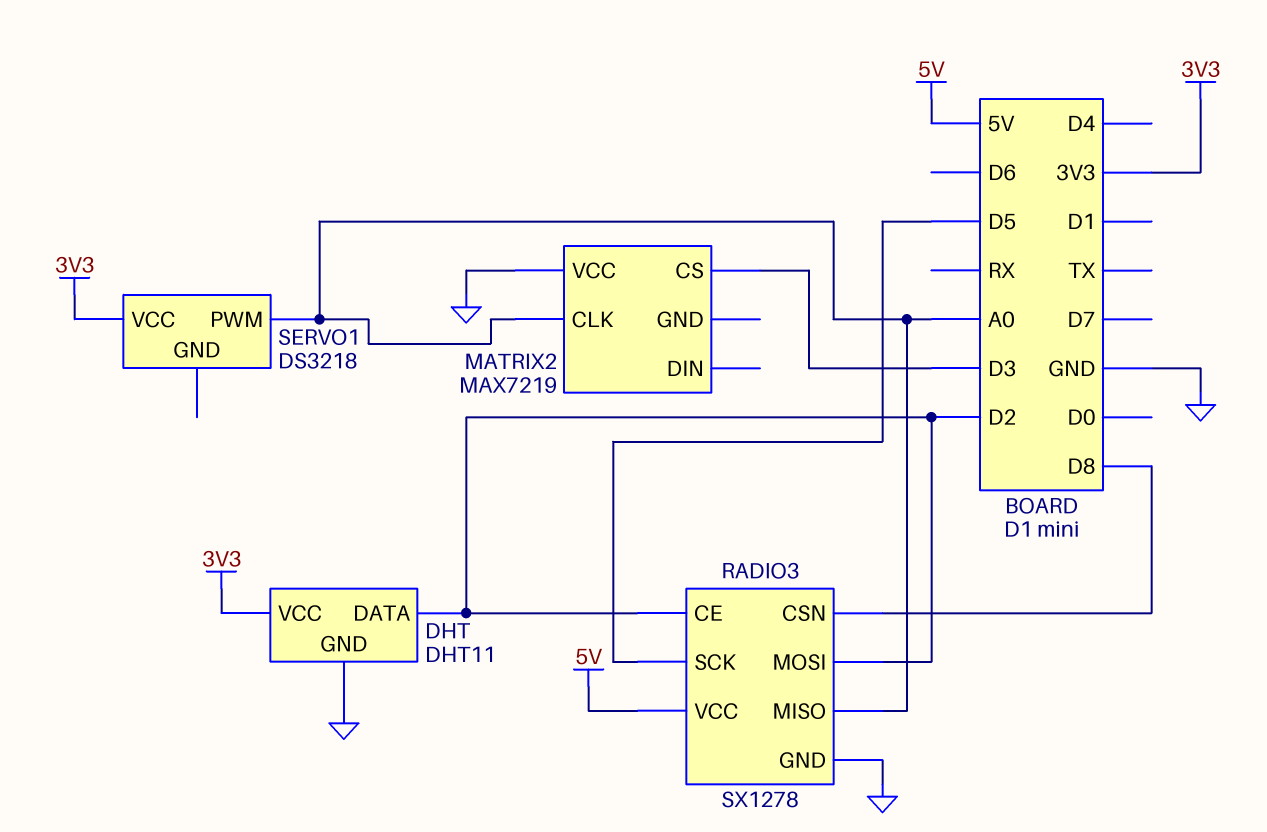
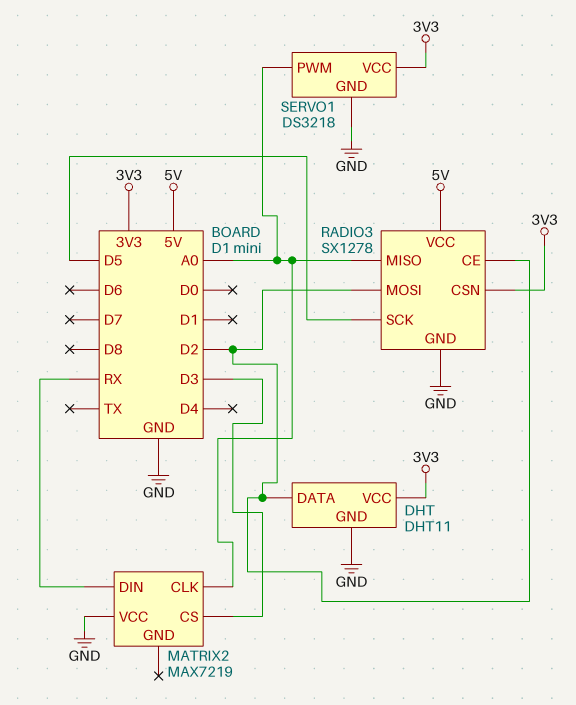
MATRIX2 pin DIN: none -> RX
RADIO3 pin CSN: D8 -> 3V3
SERVO1 pin GND: none -> GND

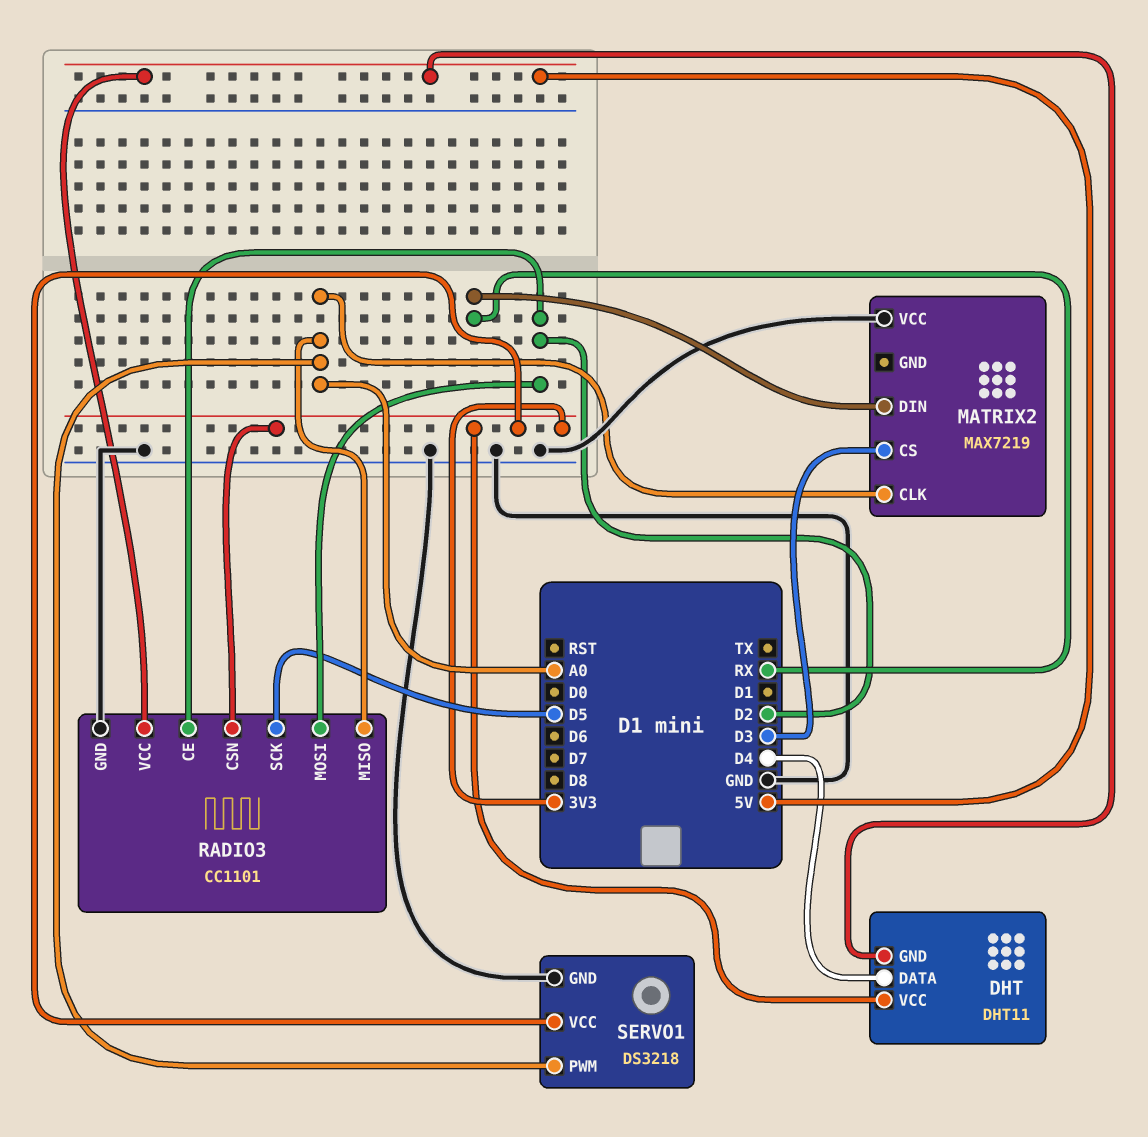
DHT pin DATA: D2 -> D4
DHT pin GND: GND -> 5V
RADIO3: SX1278 -> CC1101

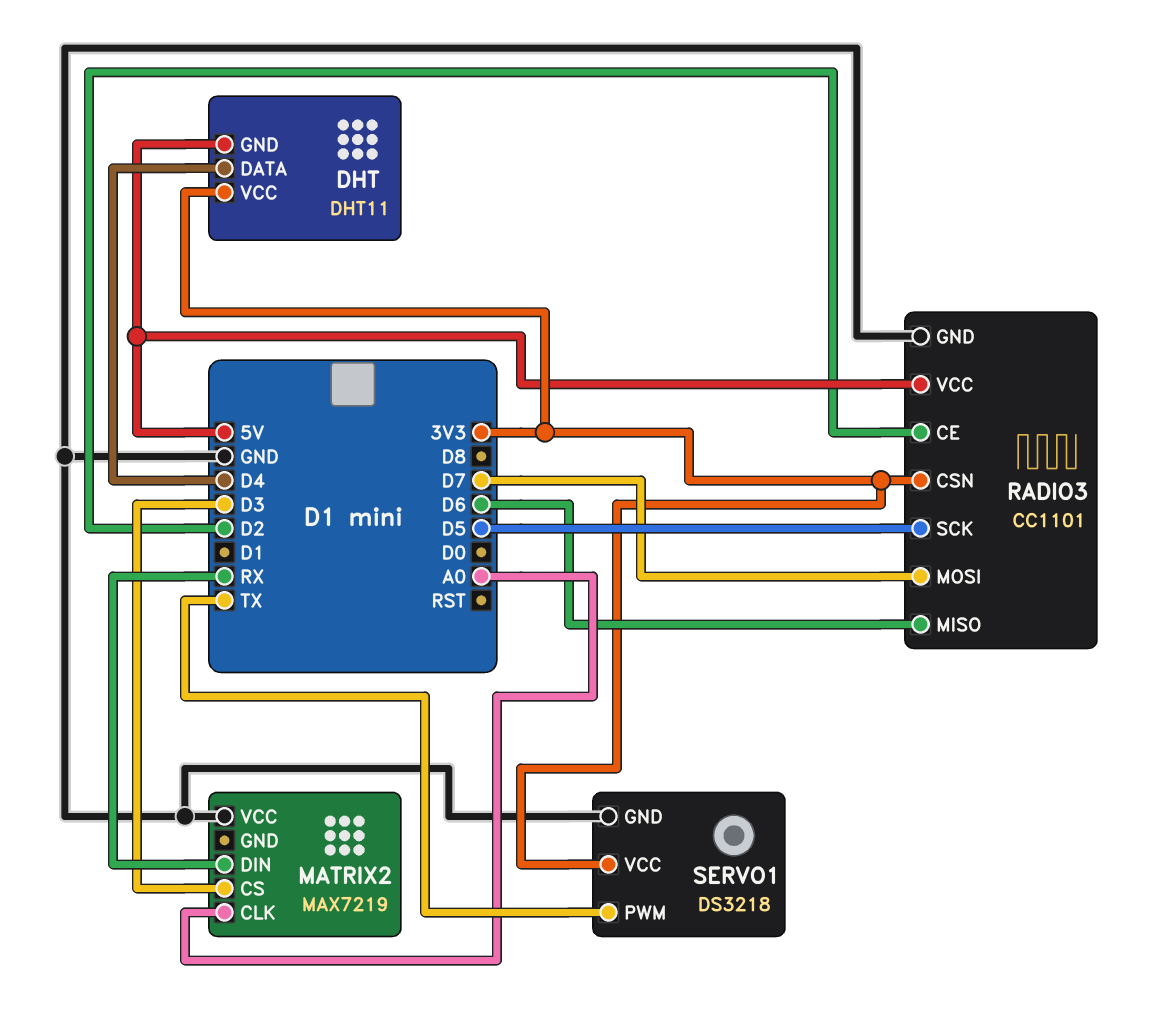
RADIO3 pin MISO: A0 -> D6
RADIO3 pin MOSI: D2 -> D7
SERVO1 pin PWM: A0 -> TX

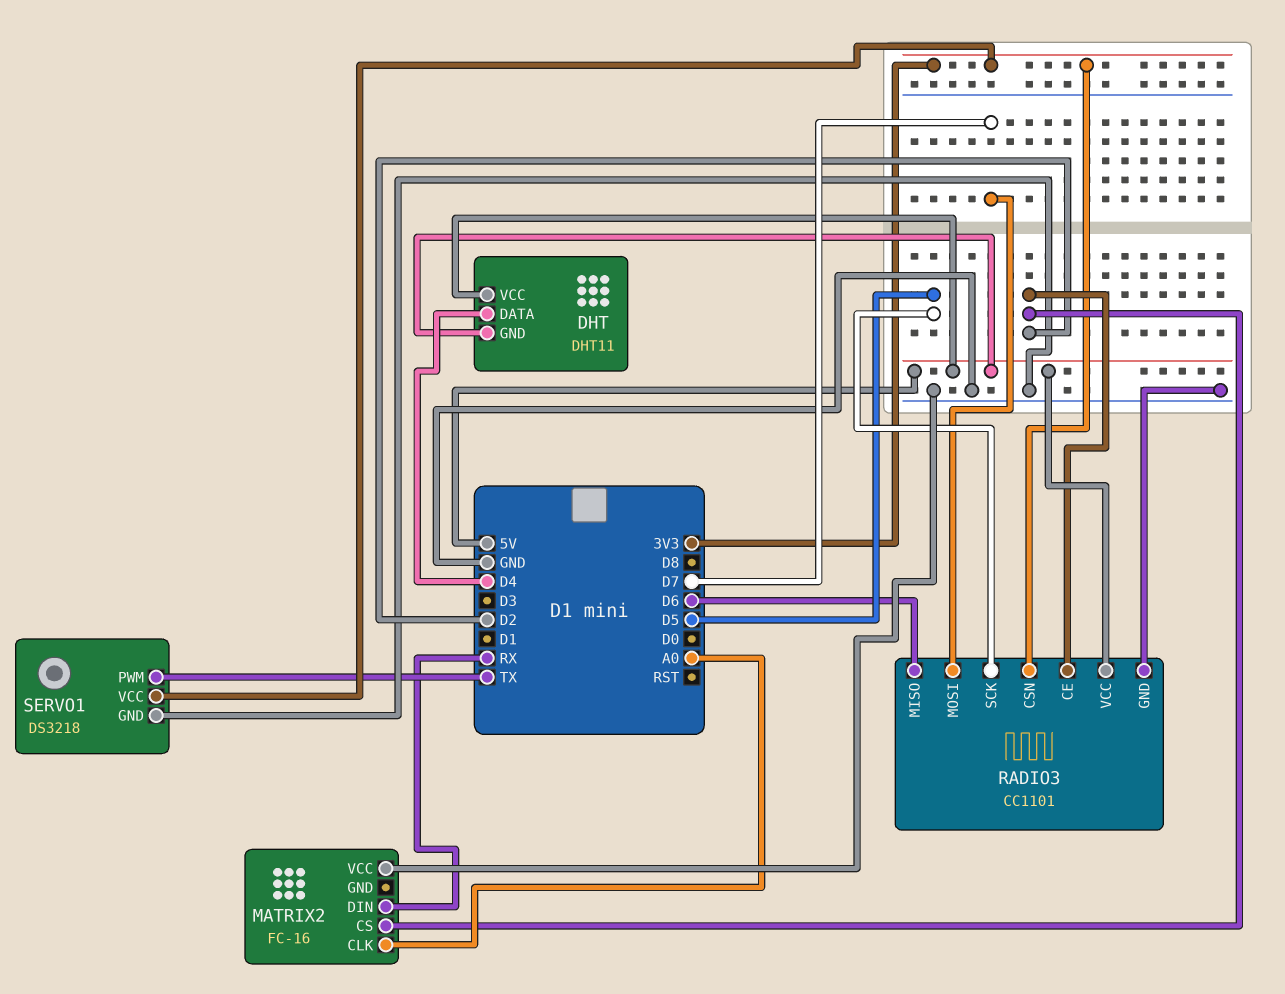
DHT pin VCC: 3V3 -> 5V
MATRIX2: MAX7219 -> FC-16
MATRIX2 pin CS: D3 -> D2

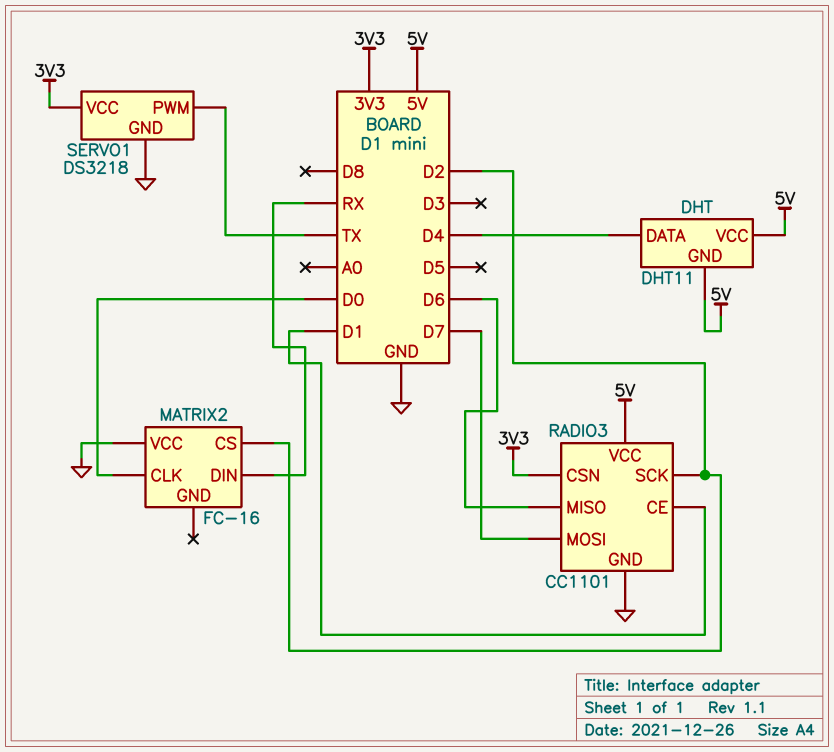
MATRIX2 pin CLK: A0 -> D0
RADIO3 pin CE: D2 -> D1
RADIO3 pin SCK: D5 -> D2

